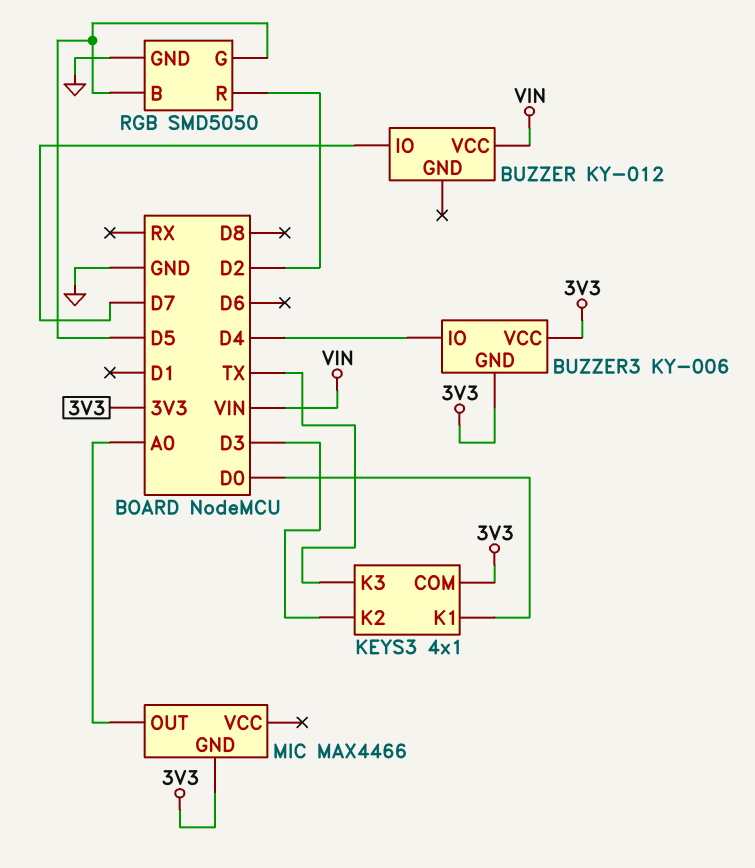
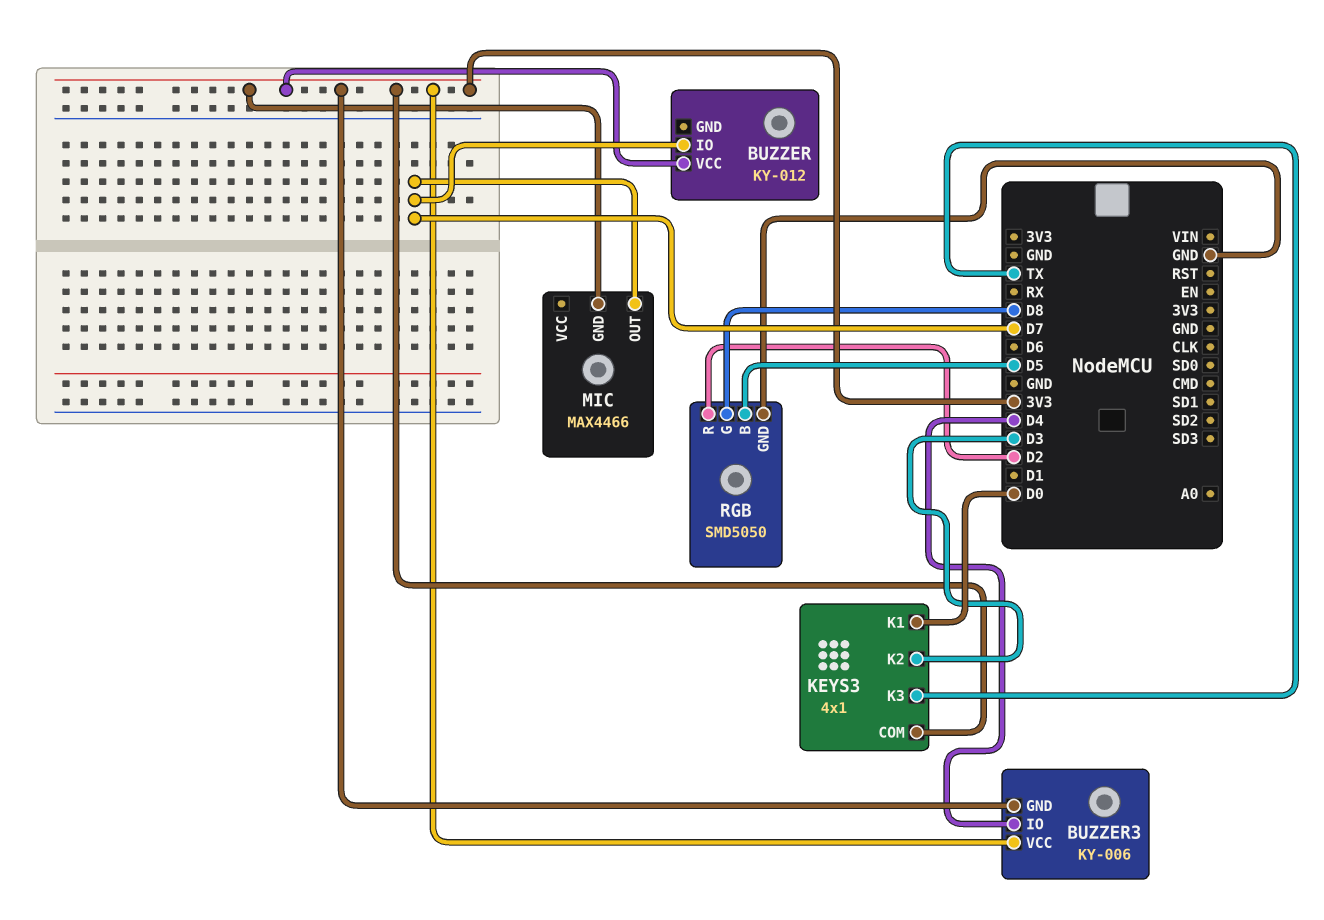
BUZZER pin VCC: VIN -> 3V3
MIC pin OUT: A0 -> D7
RGB pin G: D5 -> D8

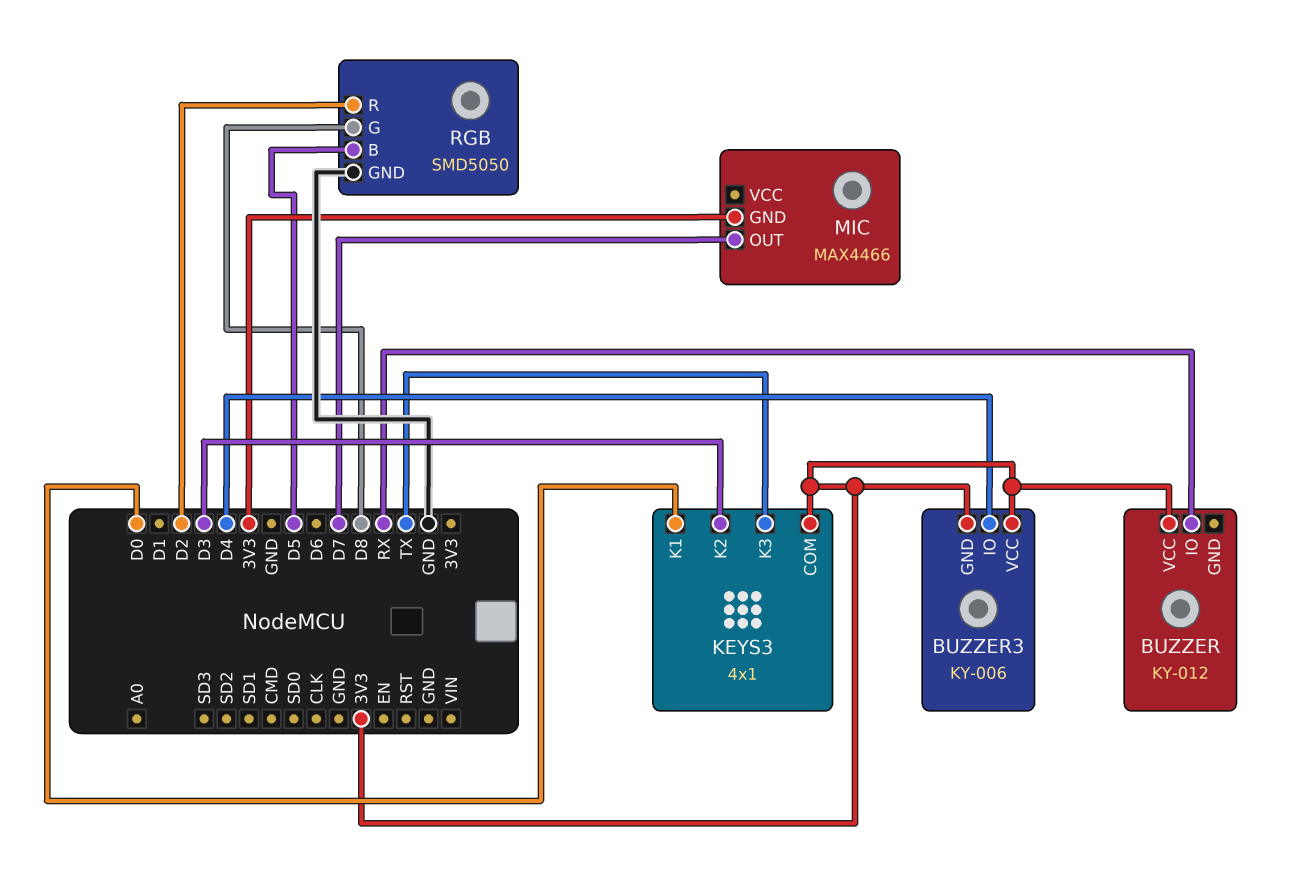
BUZZER pin IO: D7 -> RX

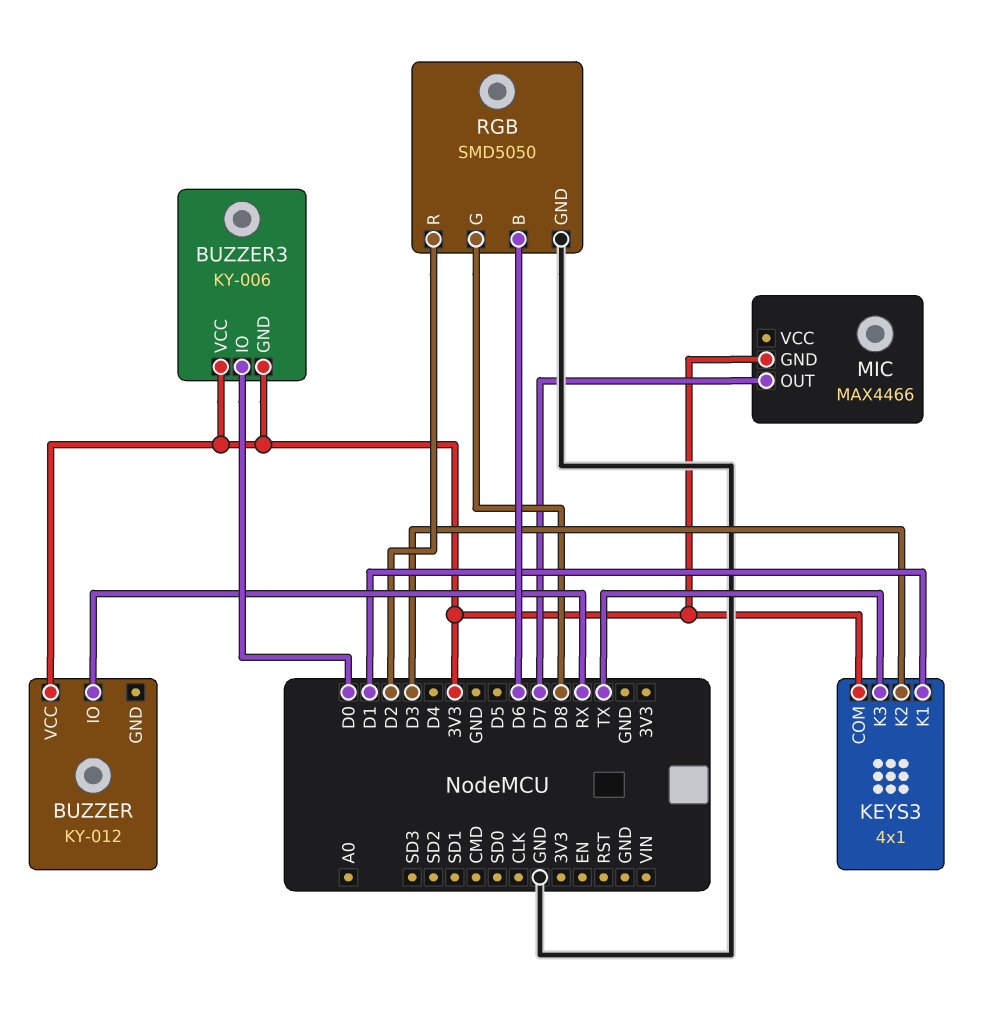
BUZZER3 pin IO: D4 -> D0
KEYS3 pin K1: D0 -> D1
RGB pin B: D5 -> D6

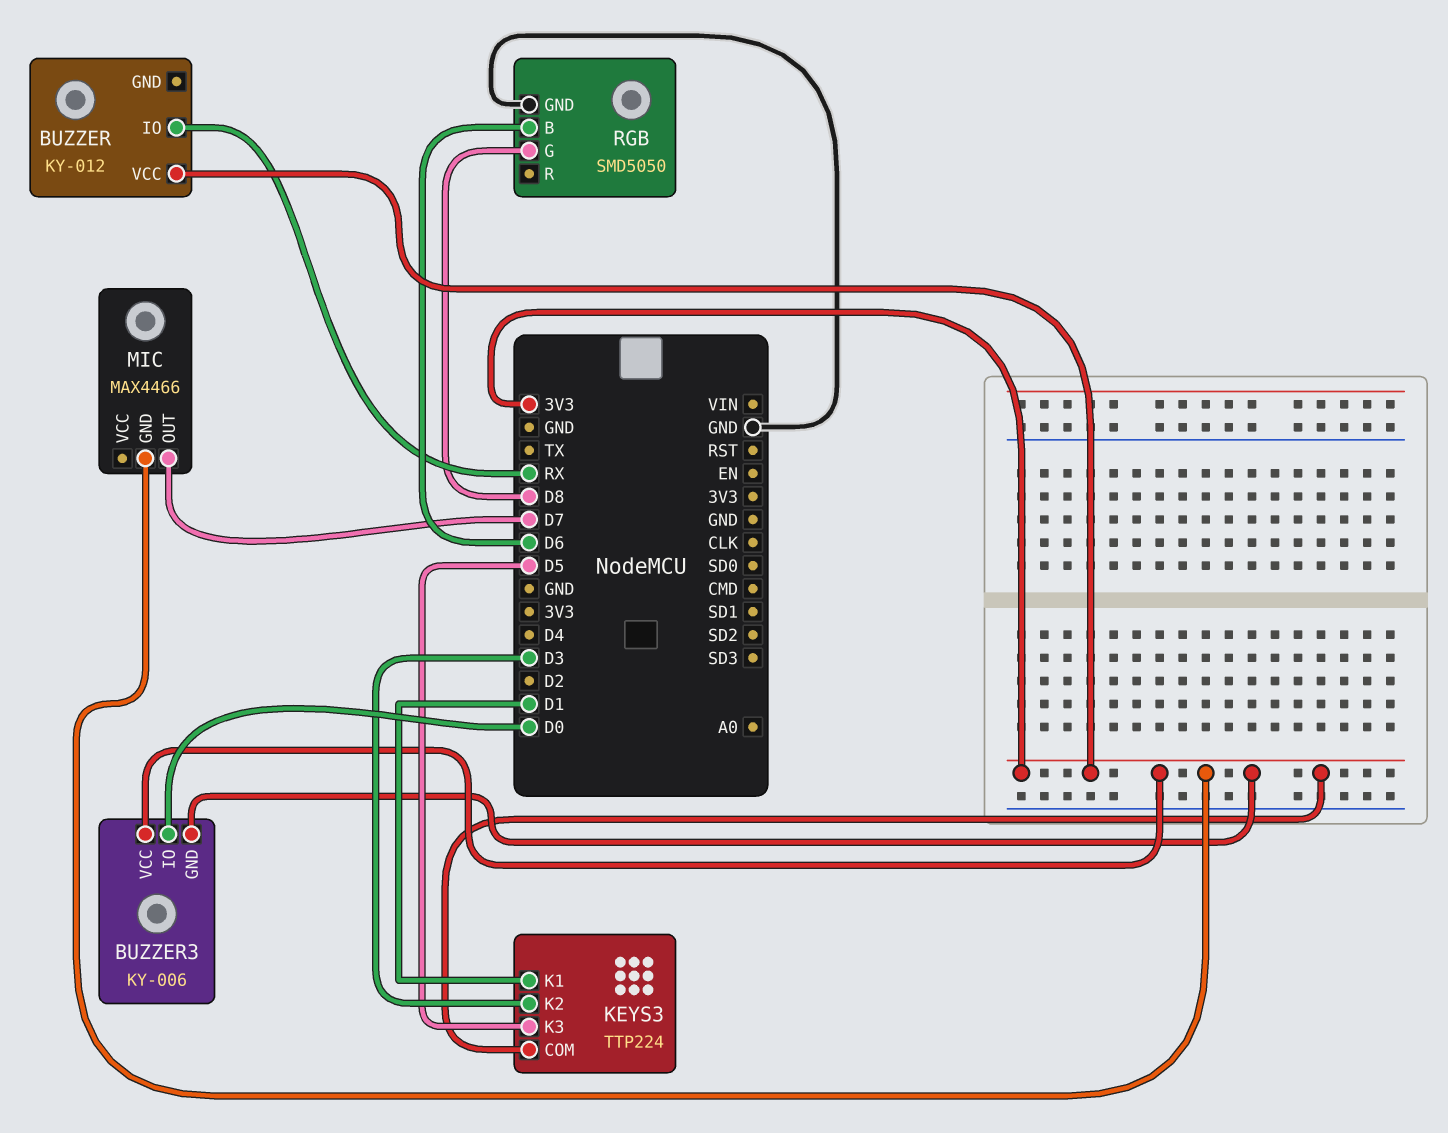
KEYS3: 4x1 -> TTP224
KEYS3 pin K3: TX -> D5
RGB pin R: D2 -> none

